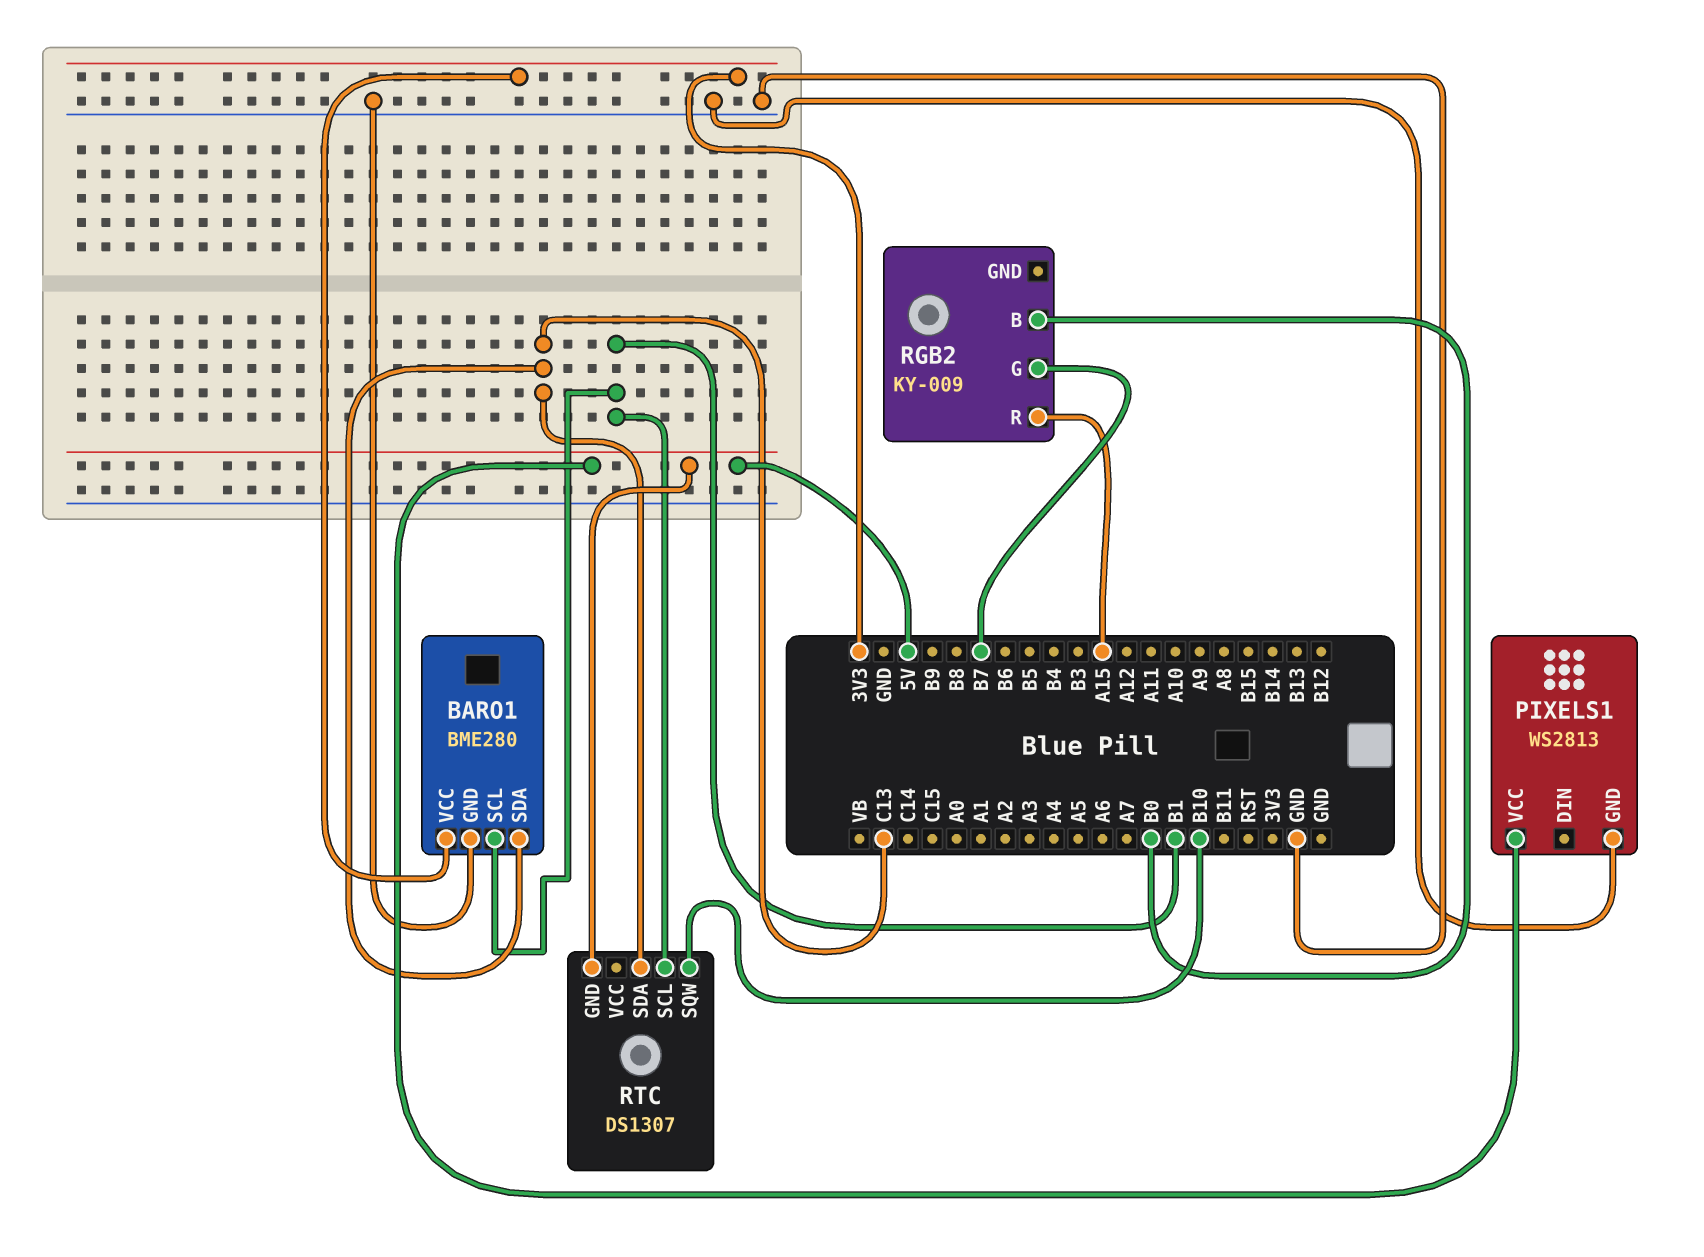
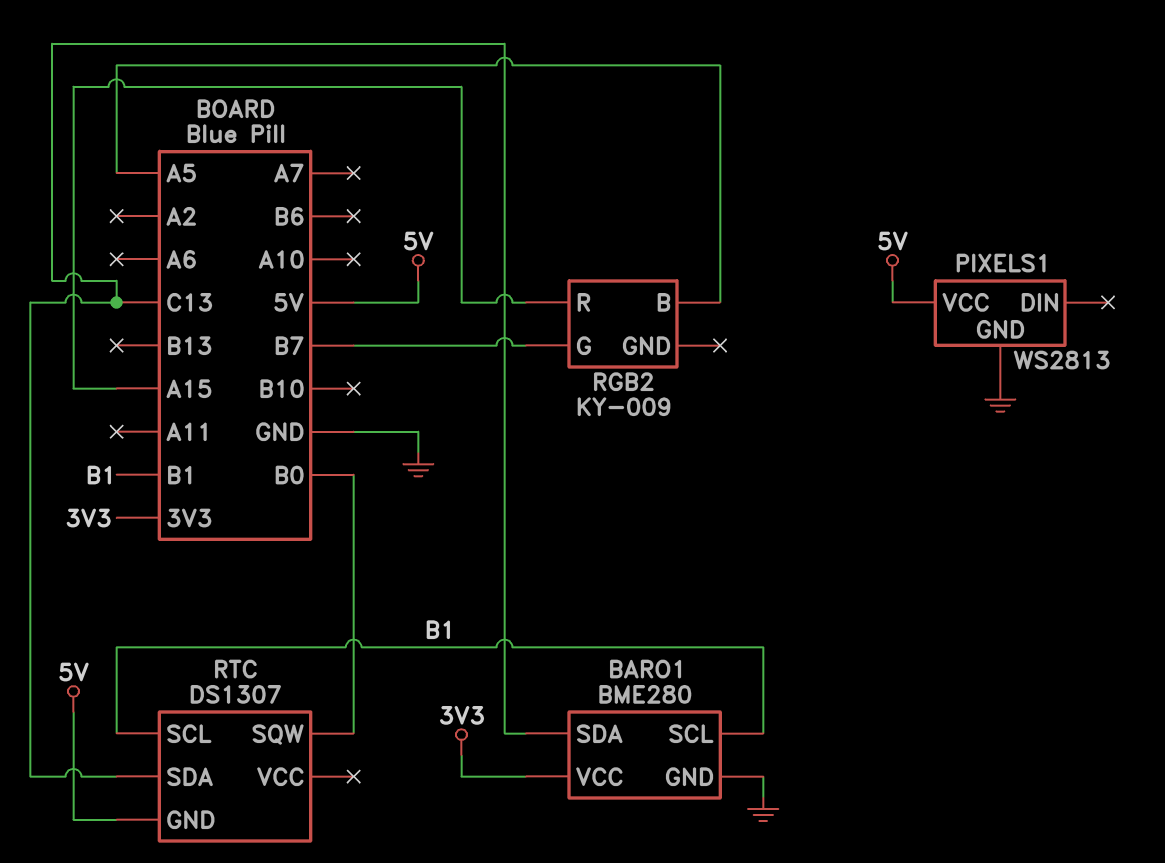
RGB2 pin B: B0 -> A5
RTC pin SQW: B10 -> B0

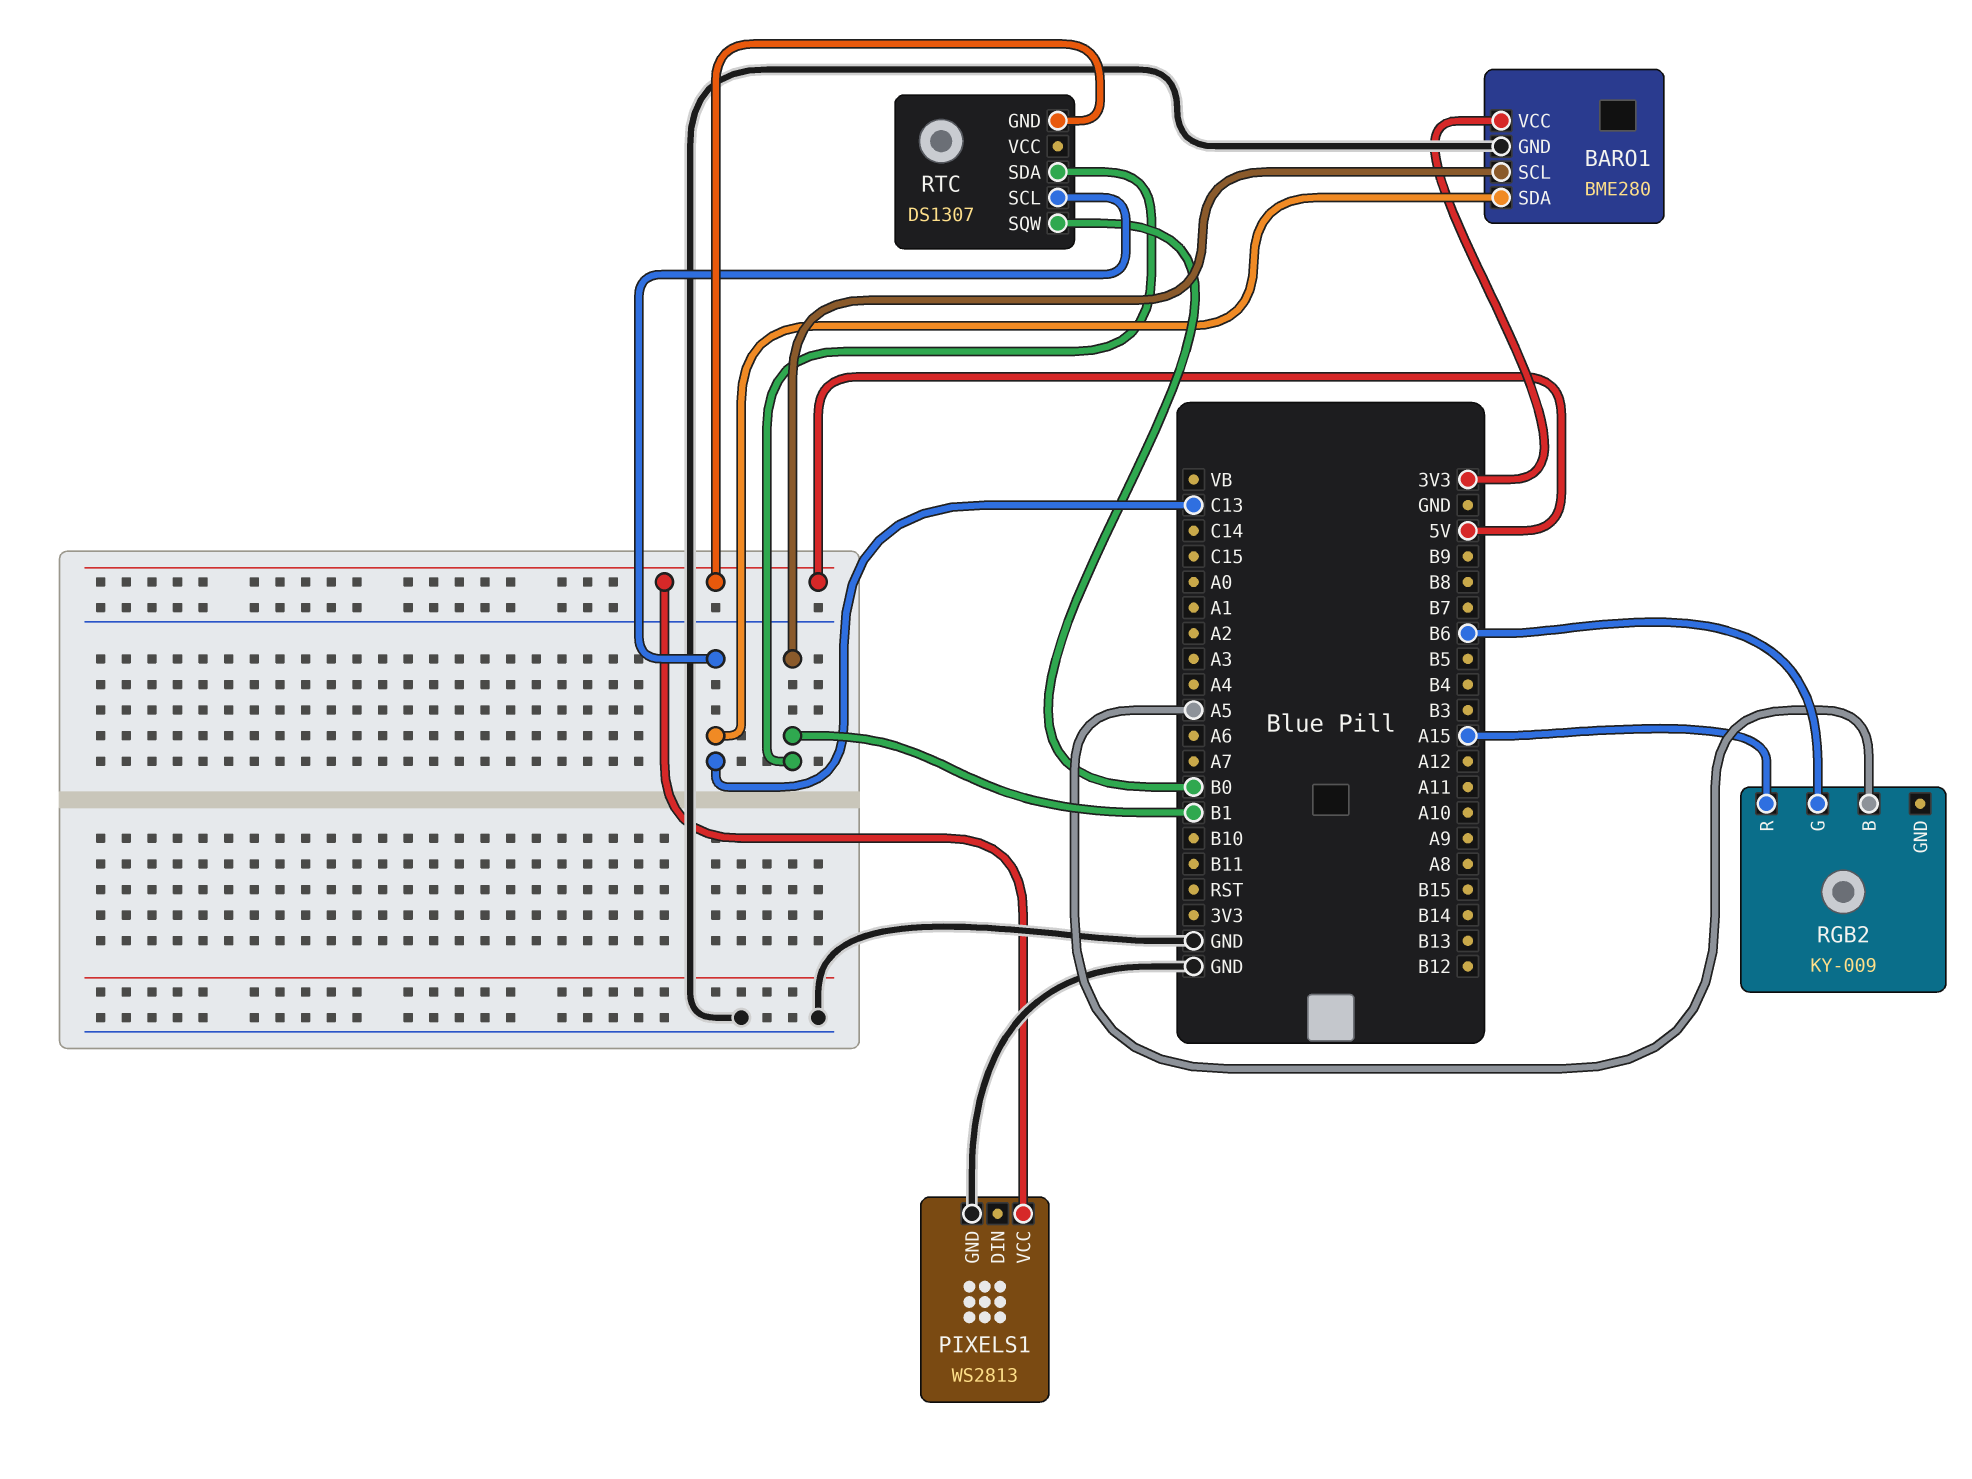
RGB2 pin G: B7 -> B6
RTC pin SCL: B1 -> C13
RTC pin SDA: C13 -> B1

